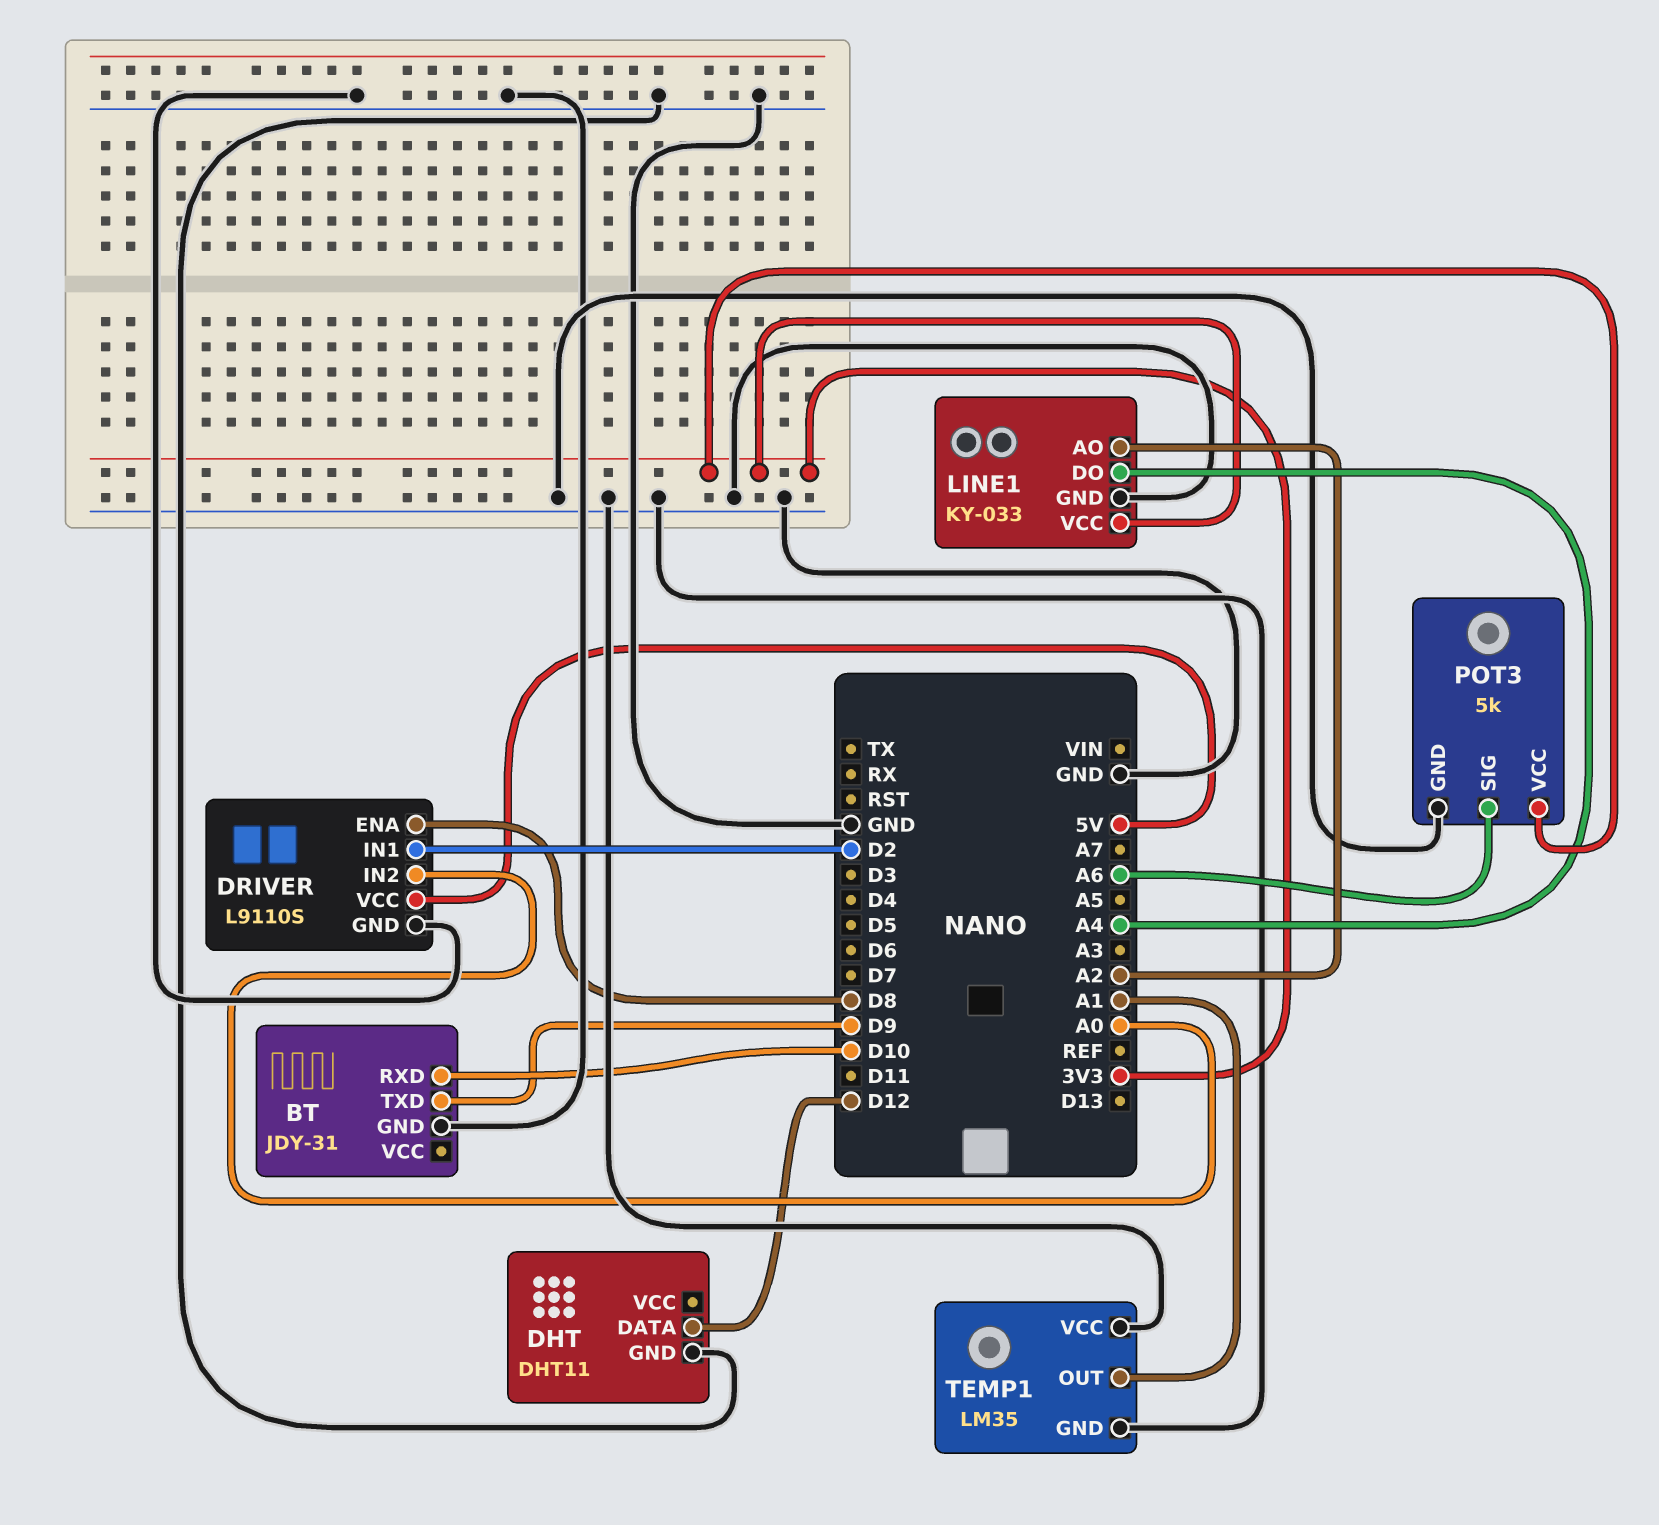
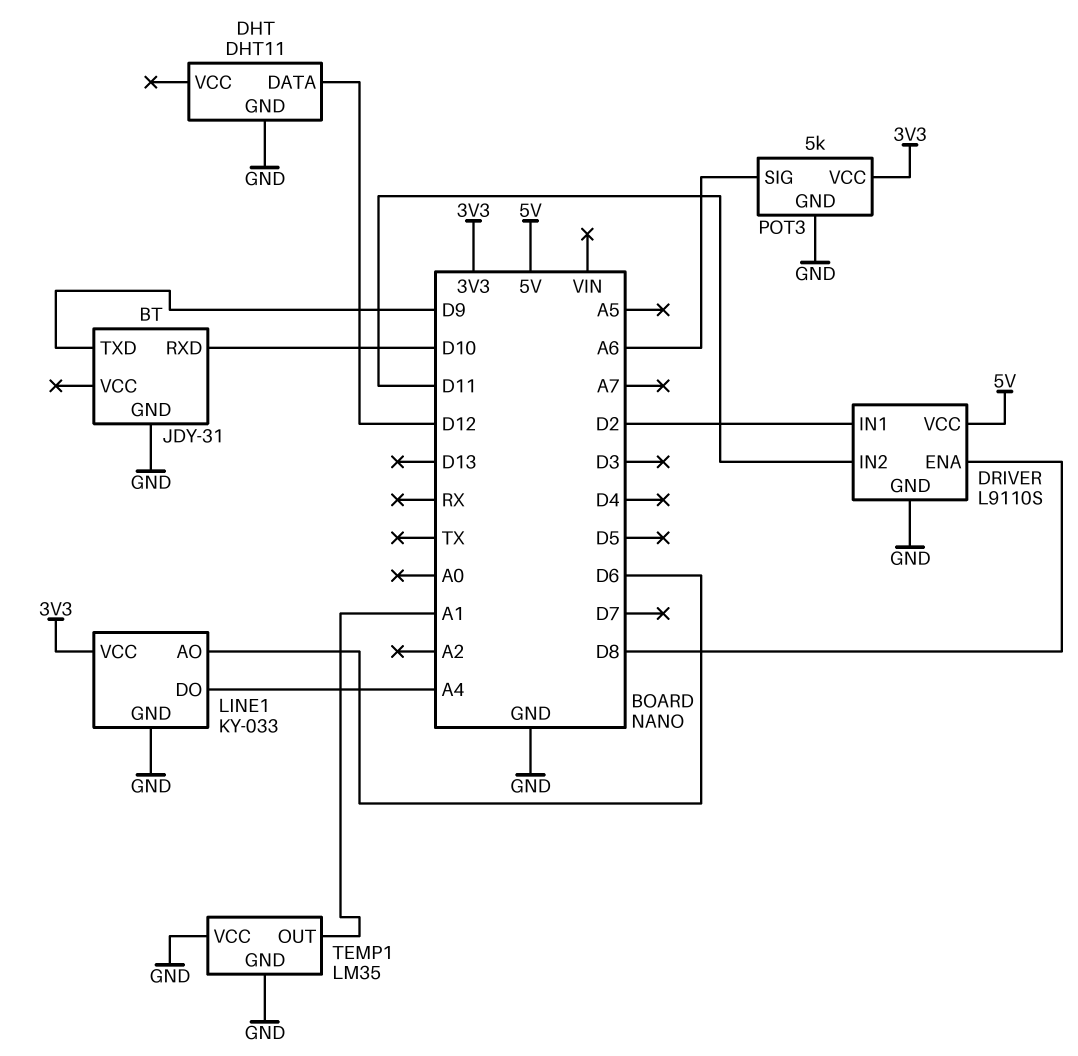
DRIVER pin IN2: A0 -> D11
LINE1 pin AO: A2 -> D6

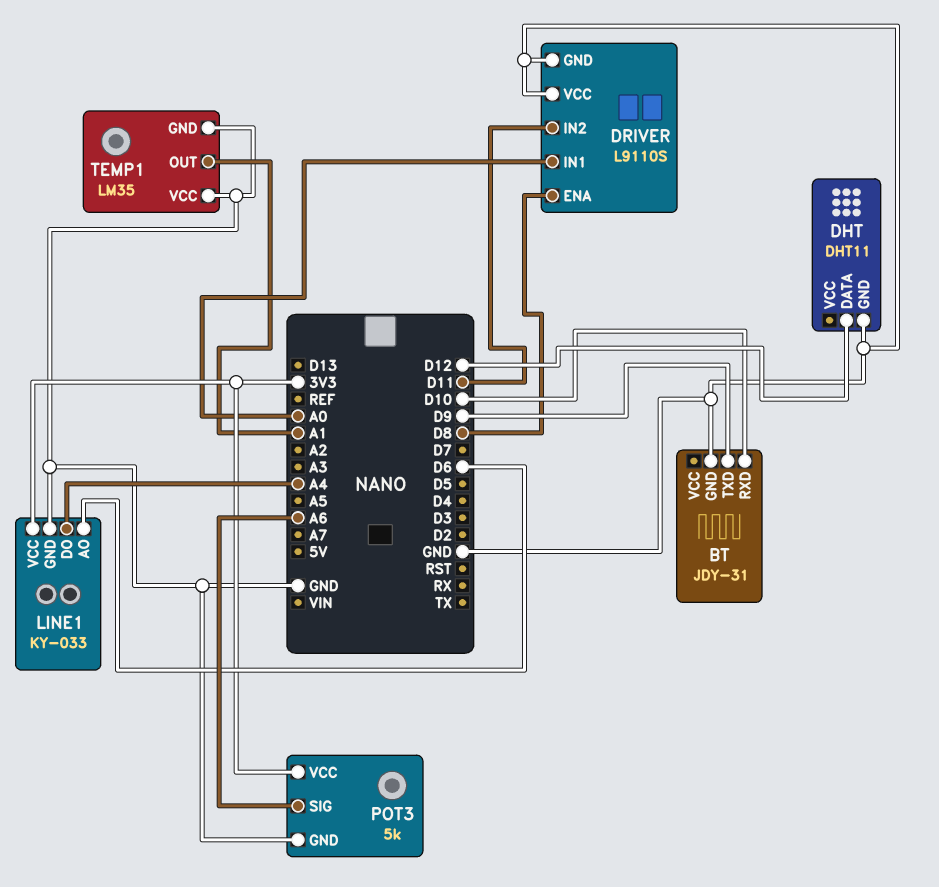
DRIVER pin IN1: D2 -> A0
DRIVER pin VCC: 5V -> GND

